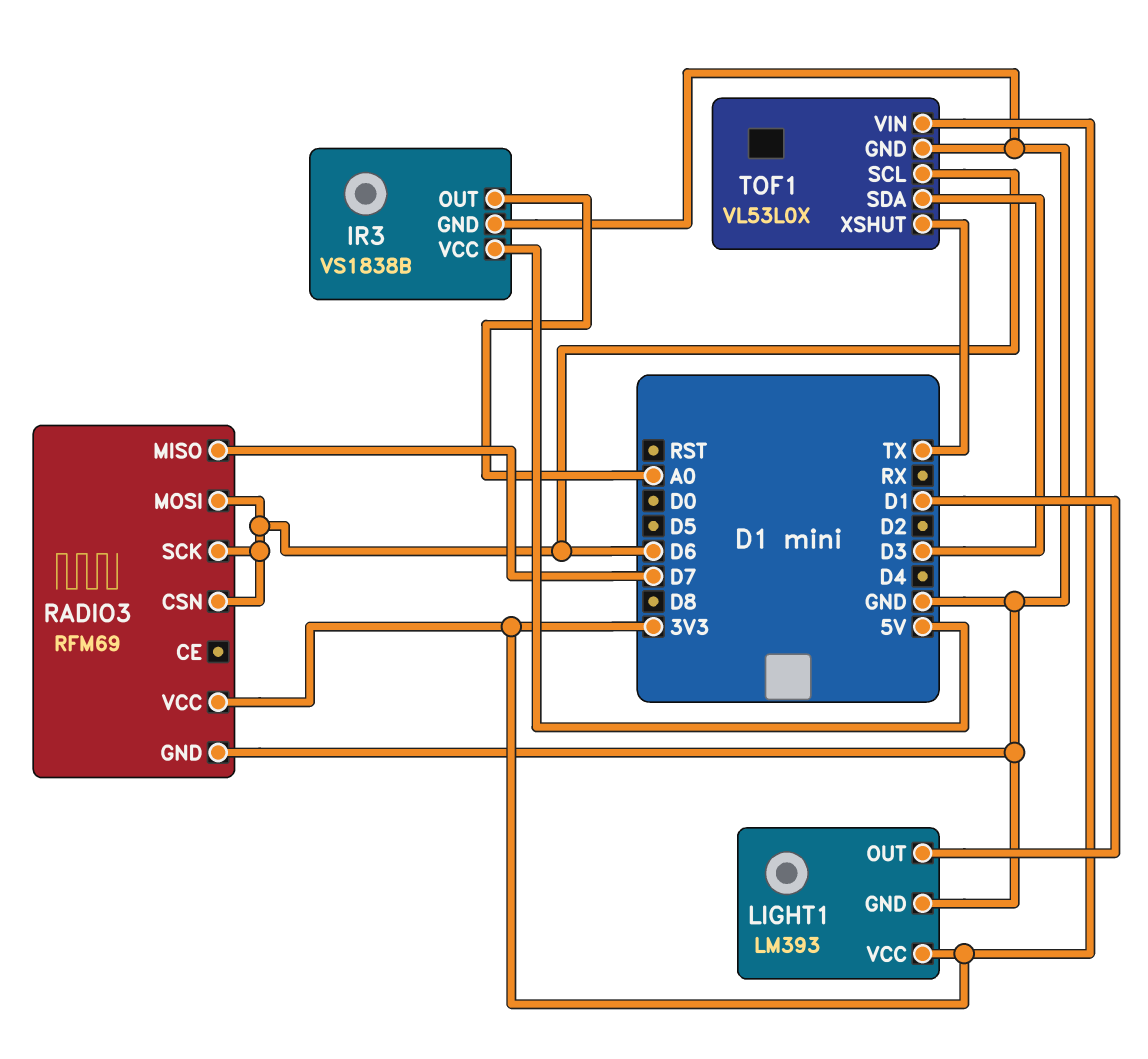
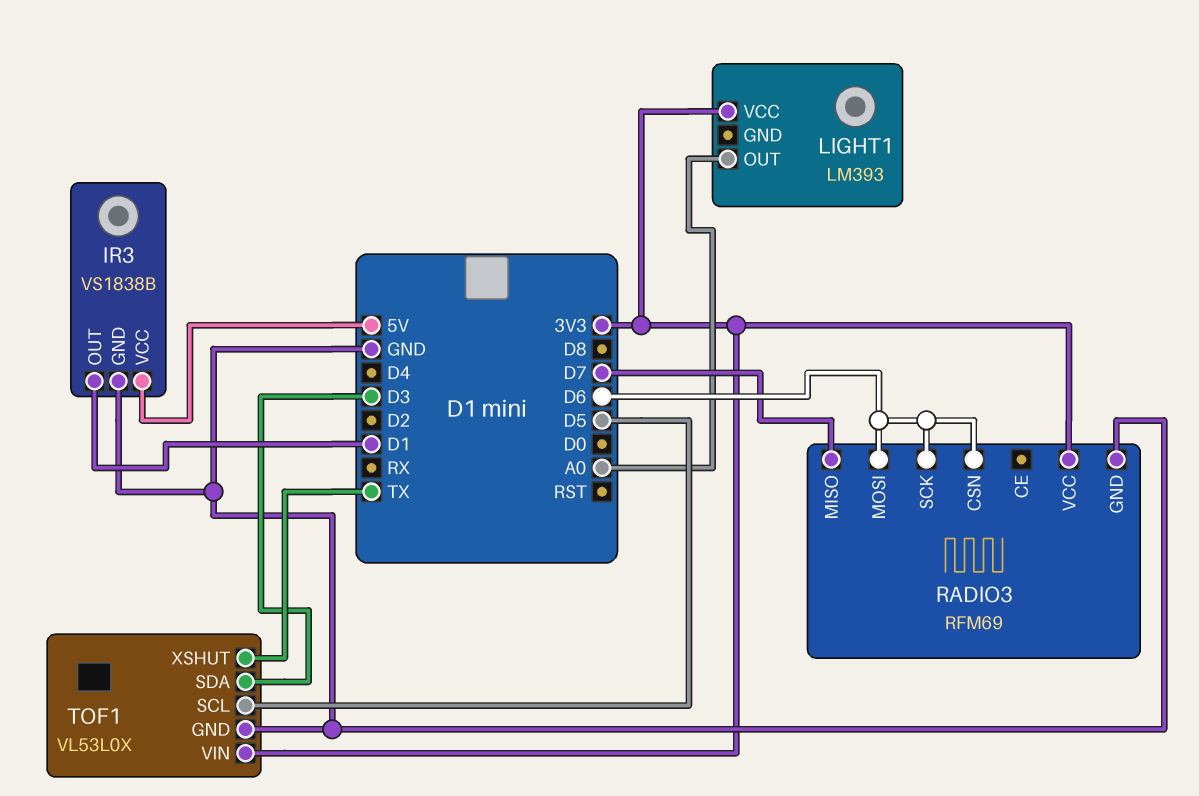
IR3 pin OUT: A0 -> D1
LIGHT1 pin GND: GND -> none
LIGHT1 pin OUT: D1 -> A0
TOF1 pin SCL: D6 -> D5

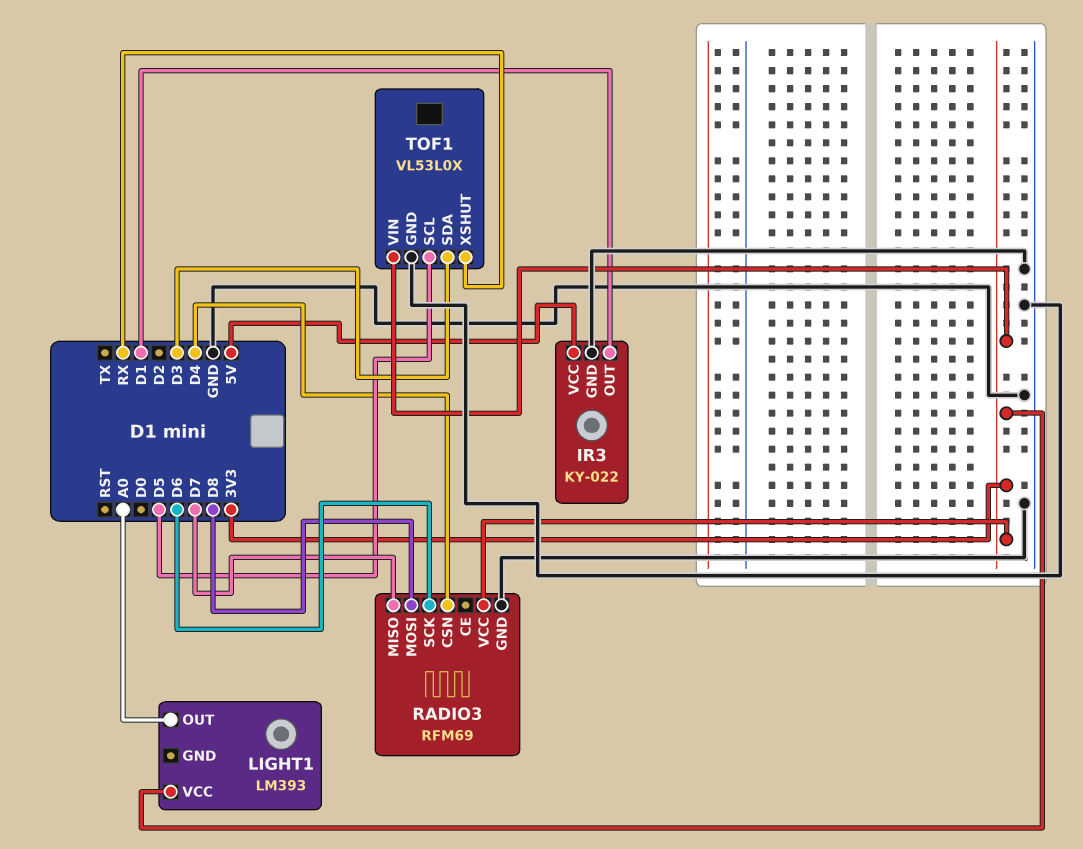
IR3: VS1838B -> KY-022
RADIO3 pin CSN: D6 -> D4
RADIO3 pin MOSI: D6 -> D8
TOF1 pin XSHUT: TX -> RX

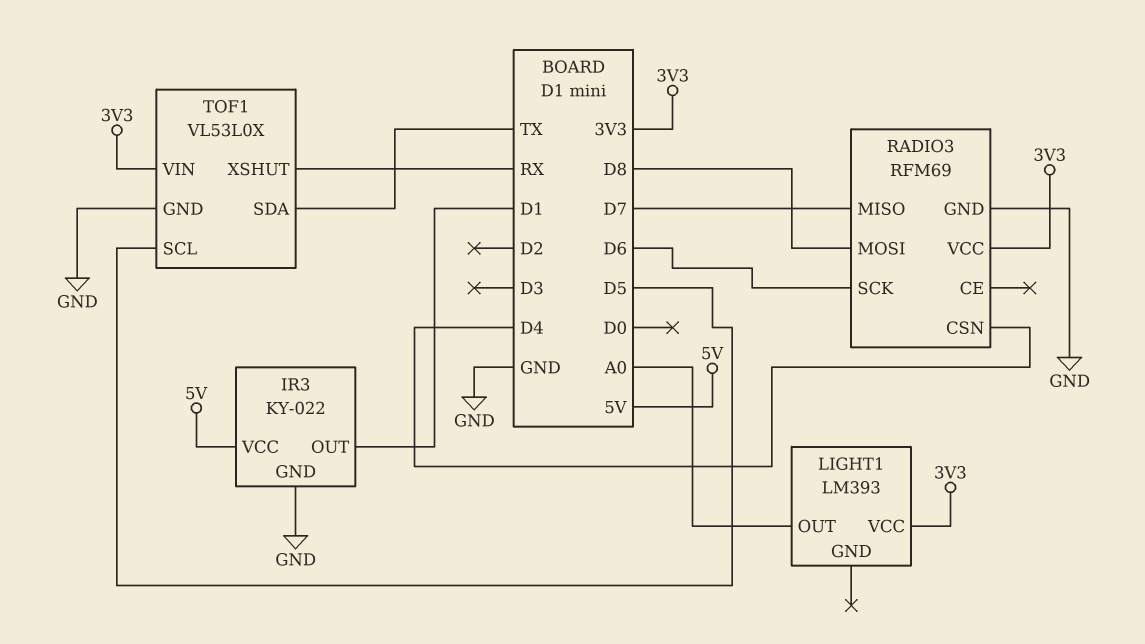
TOF1 pin SDA: D3 -> TX

